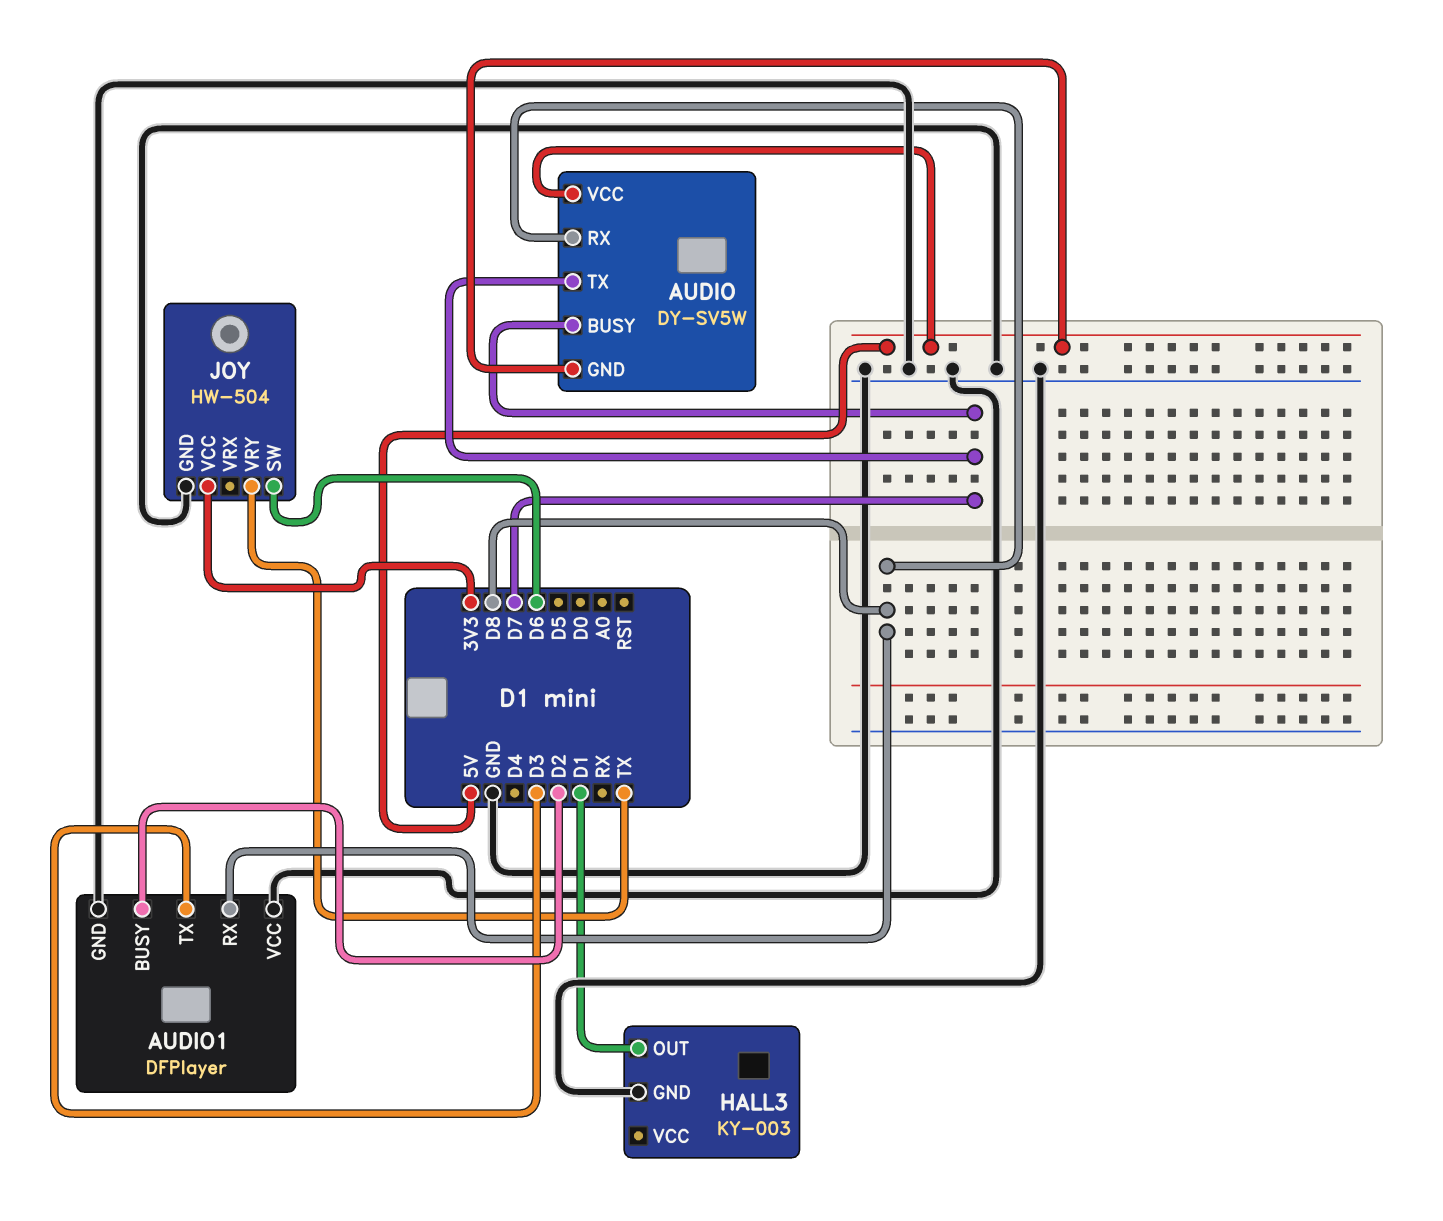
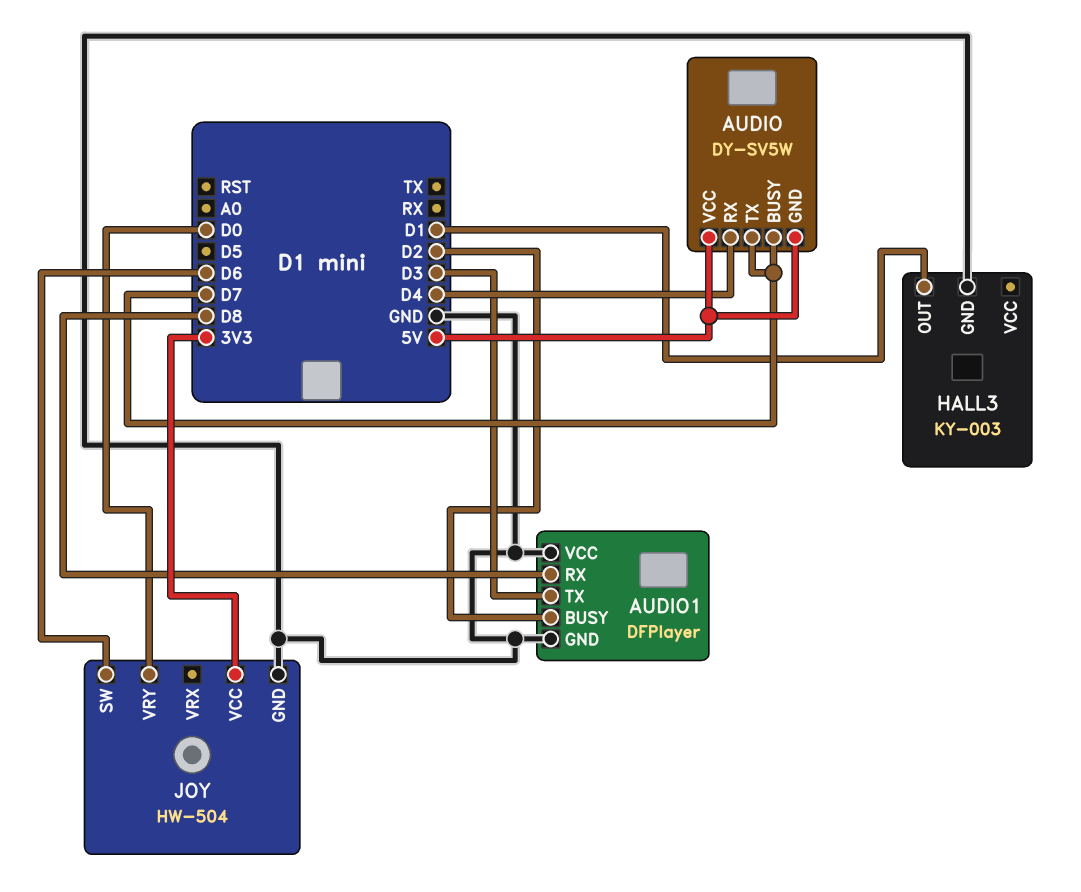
AUDIO pin RX: D8 -> D4
JOY pin VRY: TX -> D0

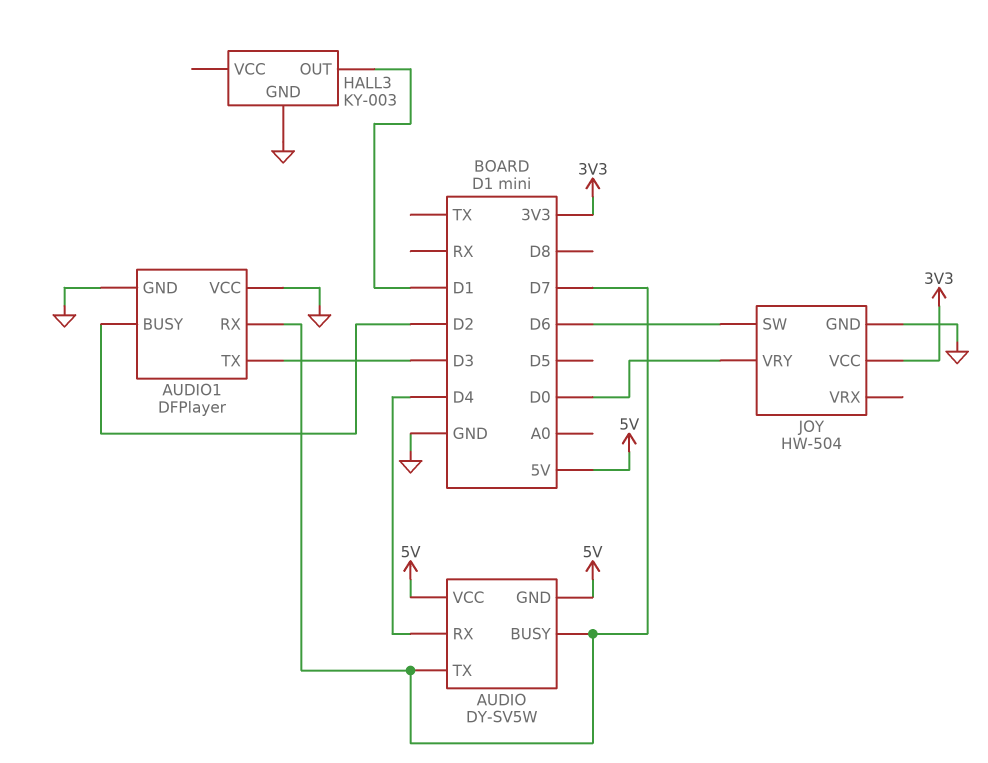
AUDIO1 pin RX: D8 -> D7

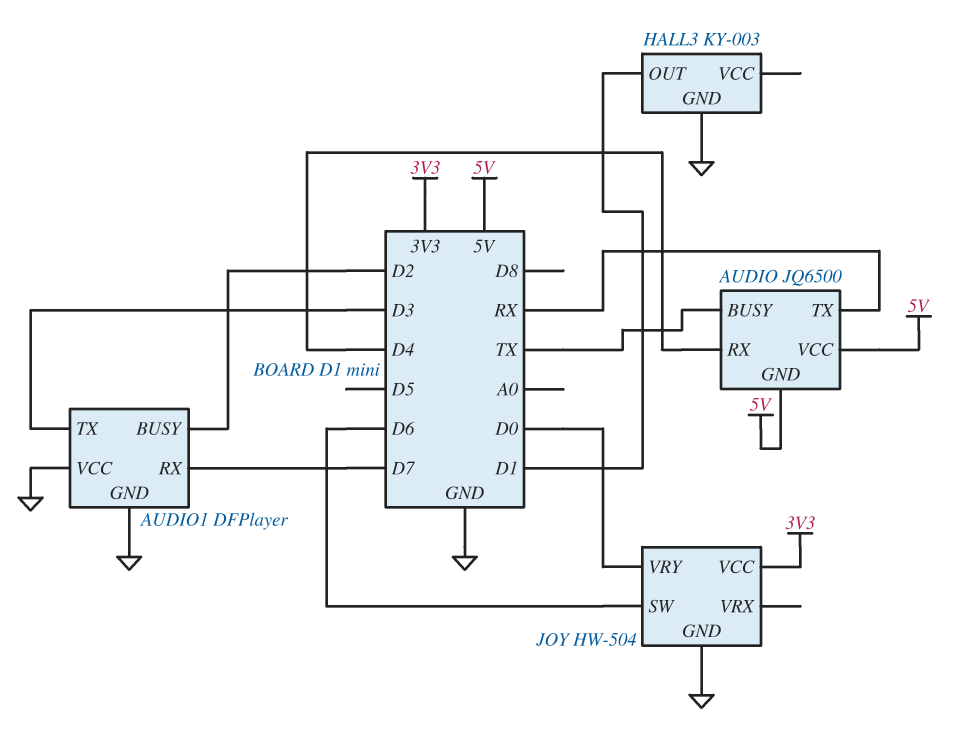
AUDIO: DY-SV5W -> JQ6500
AUDIO pin BUSY: D7 -> TX
AUDIO pin TX: D7 -> RX

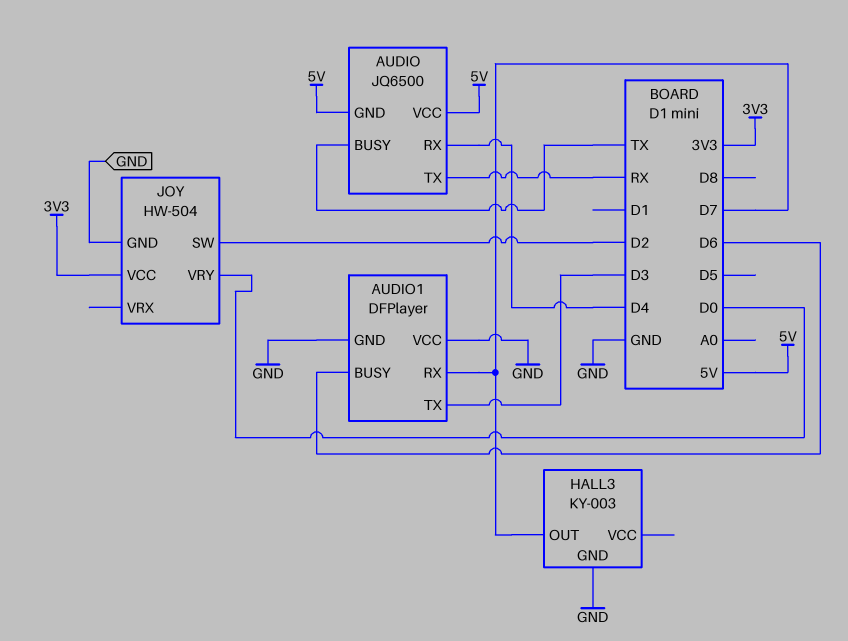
AUDIO1 pin BUSY: D2 -> D6
HALL3 pin OUT: D1 -> D7
JOY pin SW: D6 -> D2

